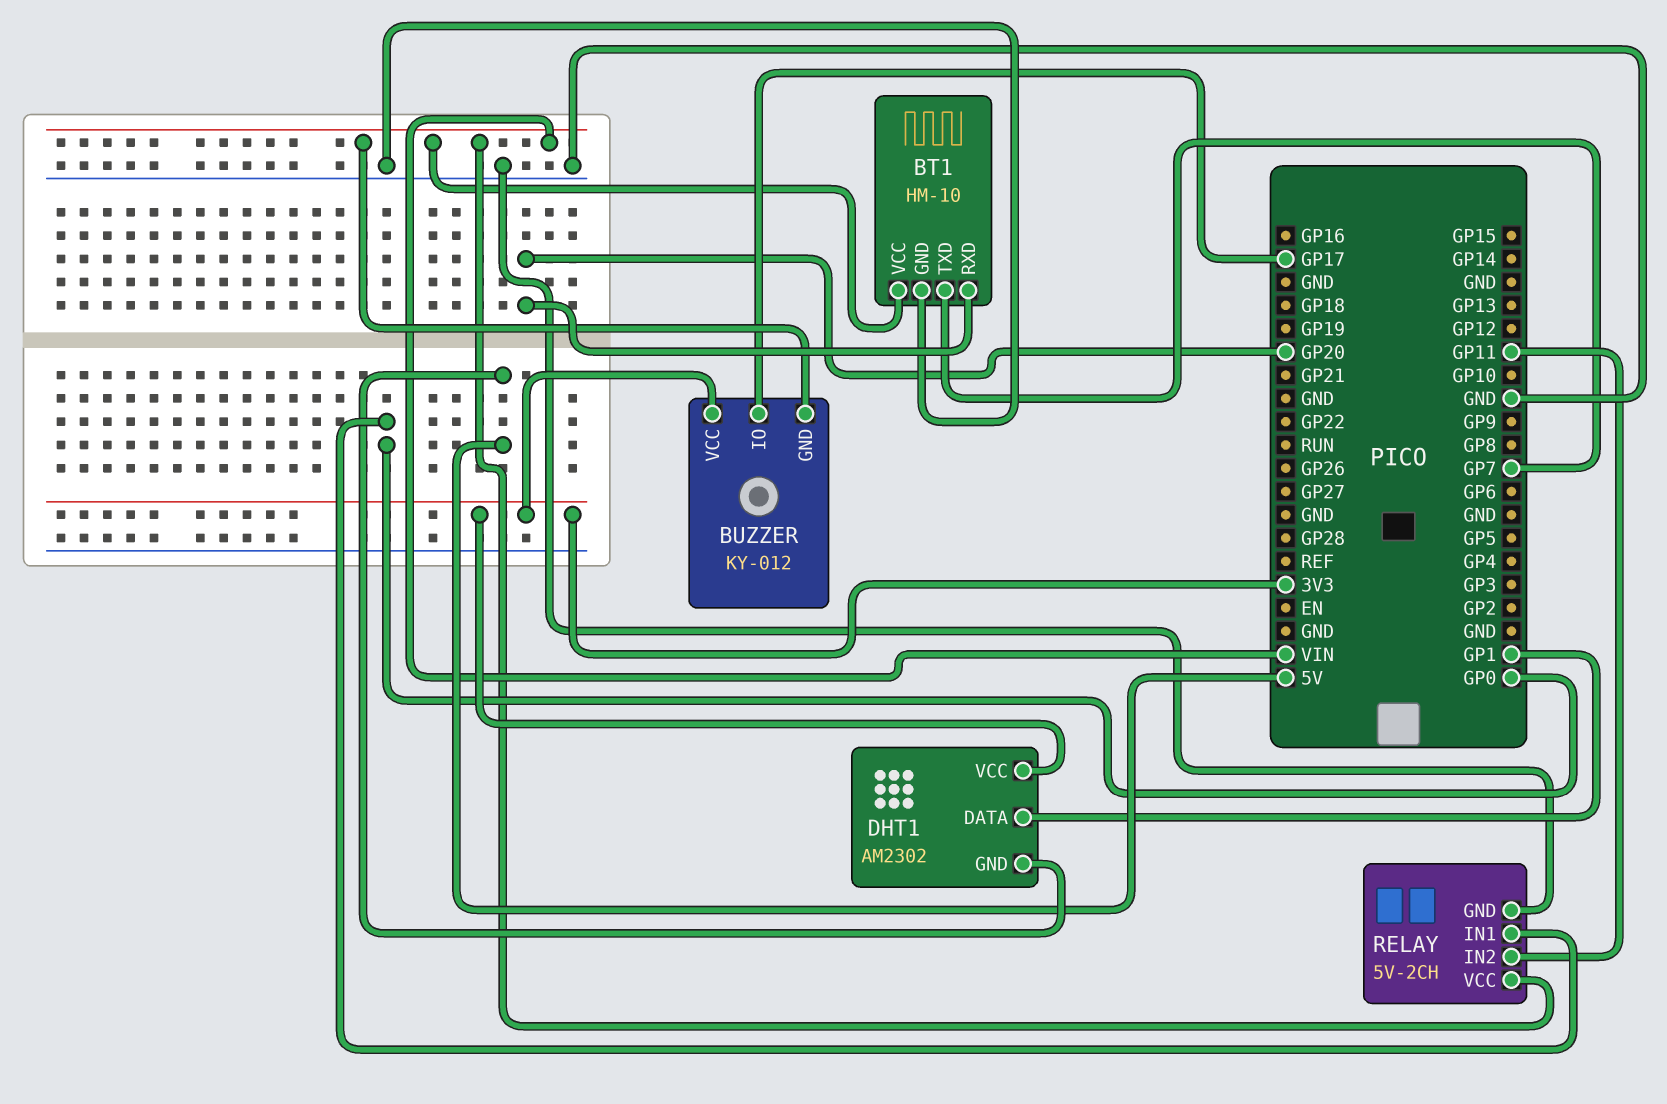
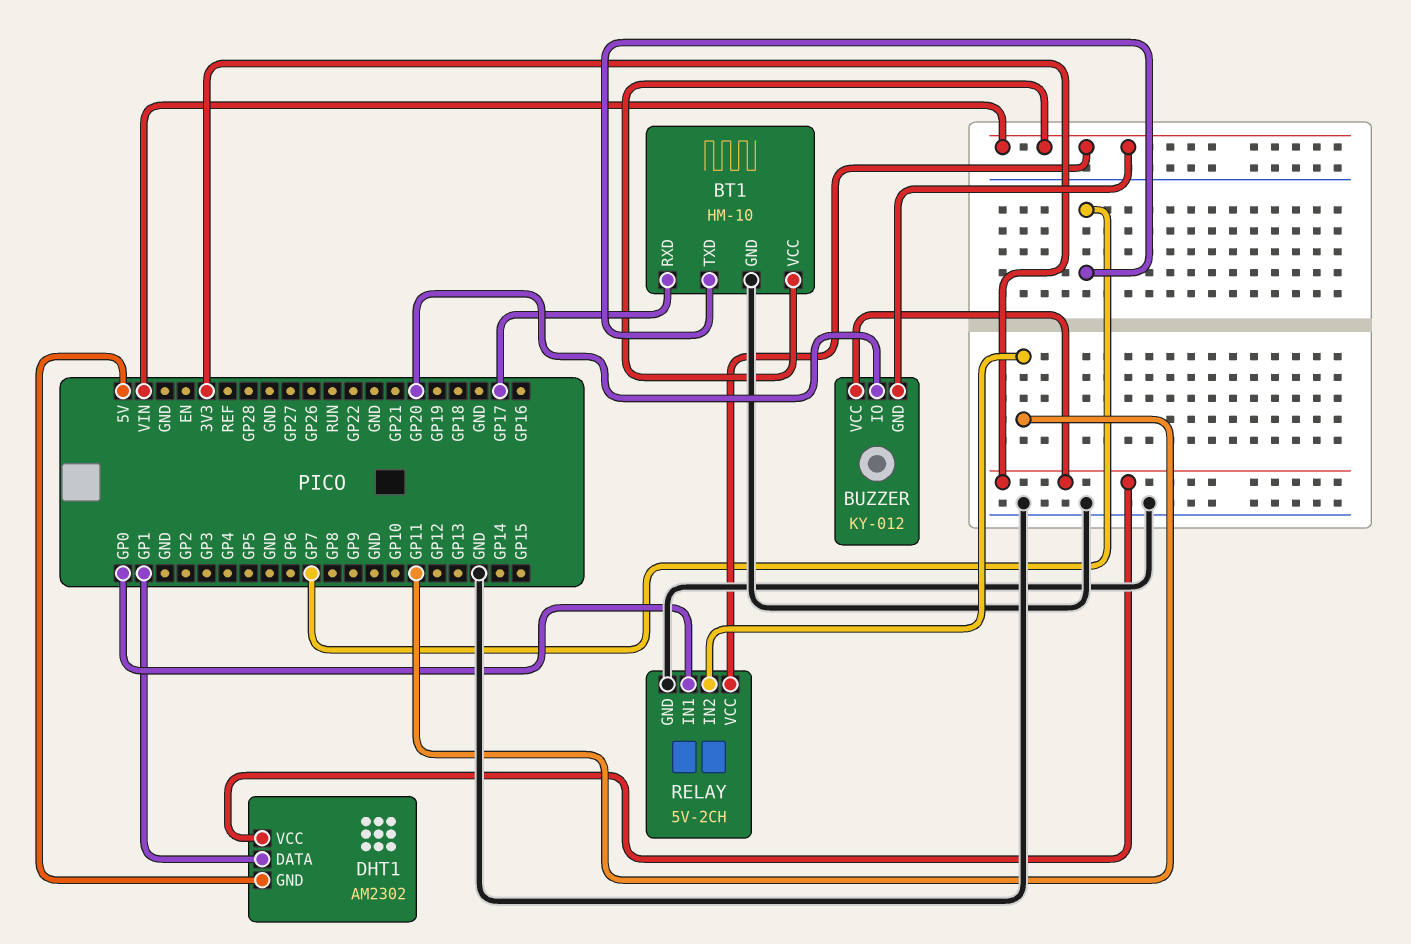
BT1 pin RXD: GP20 -> GP17
BUZZER pin IO: GP17 -> GP20

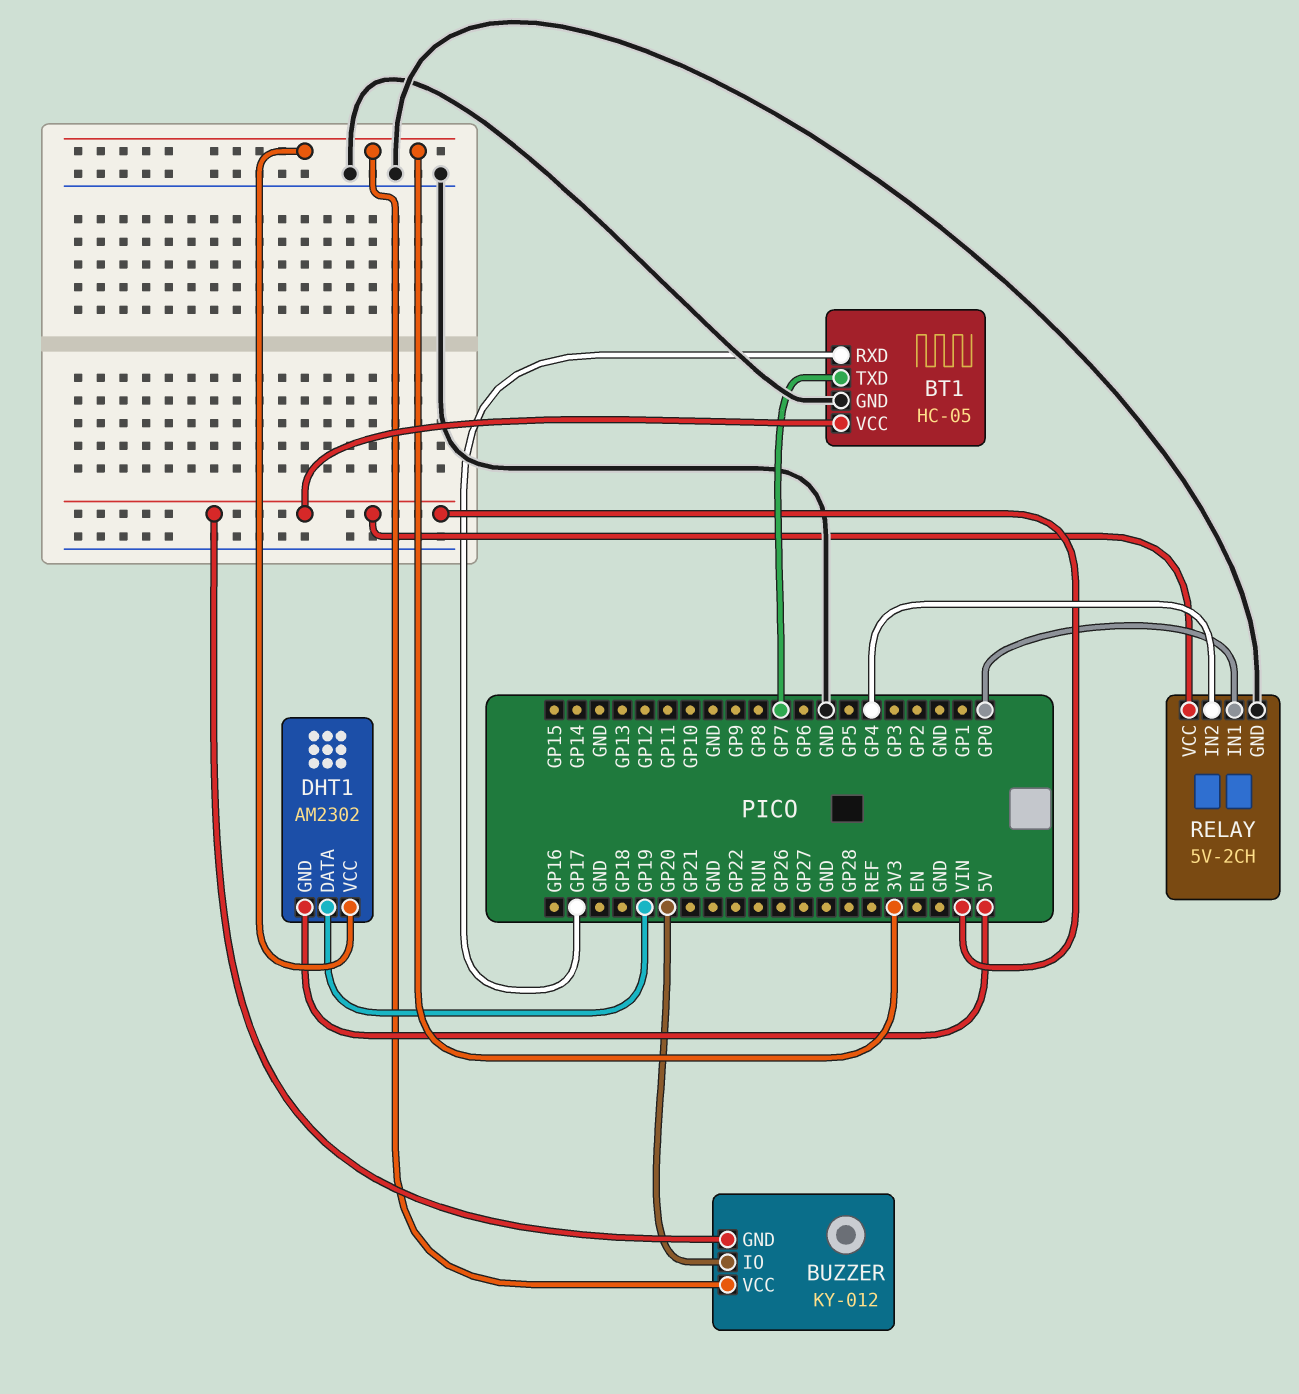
BT1: HM-10 -> HC-05
DHT1 pin DATA: GP1 -> GP19
RELAY pin IN2: GP11 -> GP4

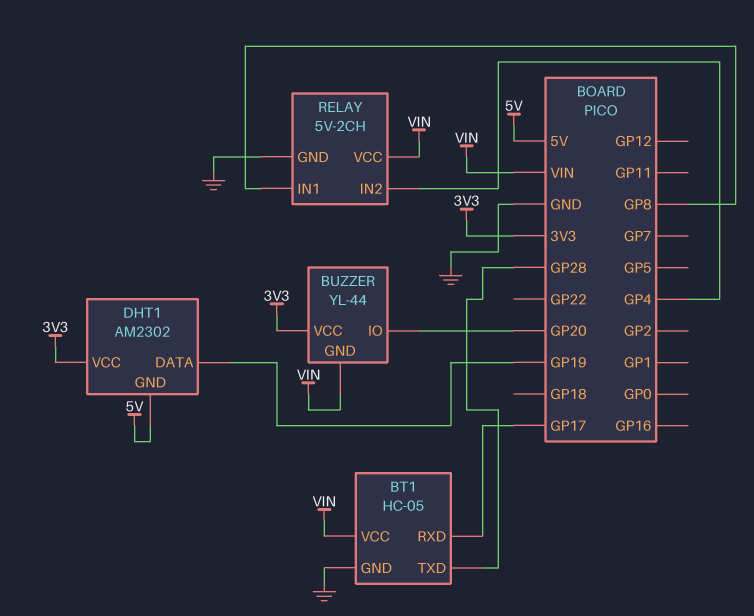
BT1 pin TXD: GP7 -> GP28
BUZZER: KY-012 -> YL-44
RELAY pin IN1: GP0 -> GP8

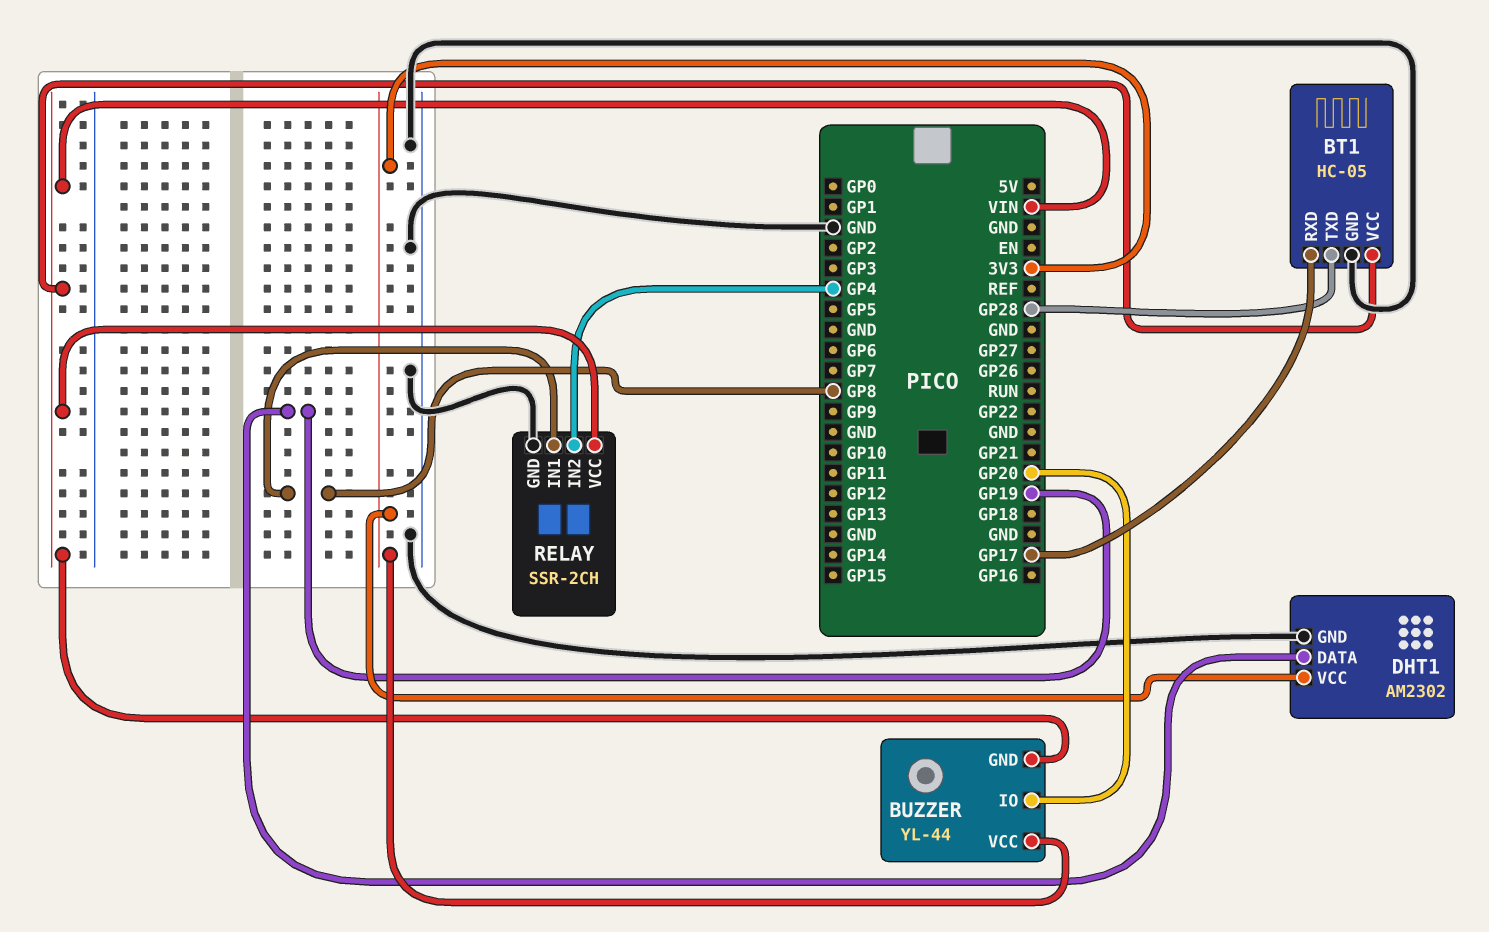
DHT1 pin GND: 5V -> GND
RELAY: 5V-2CH -> SSR-2CH

